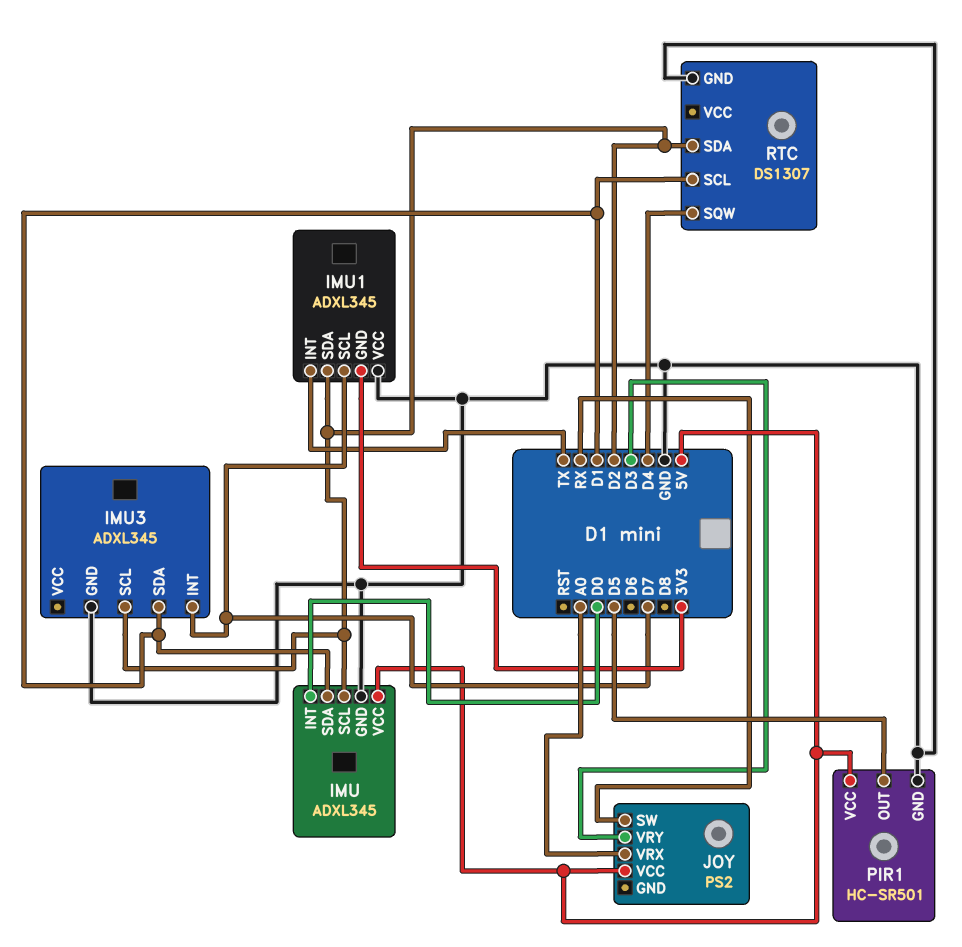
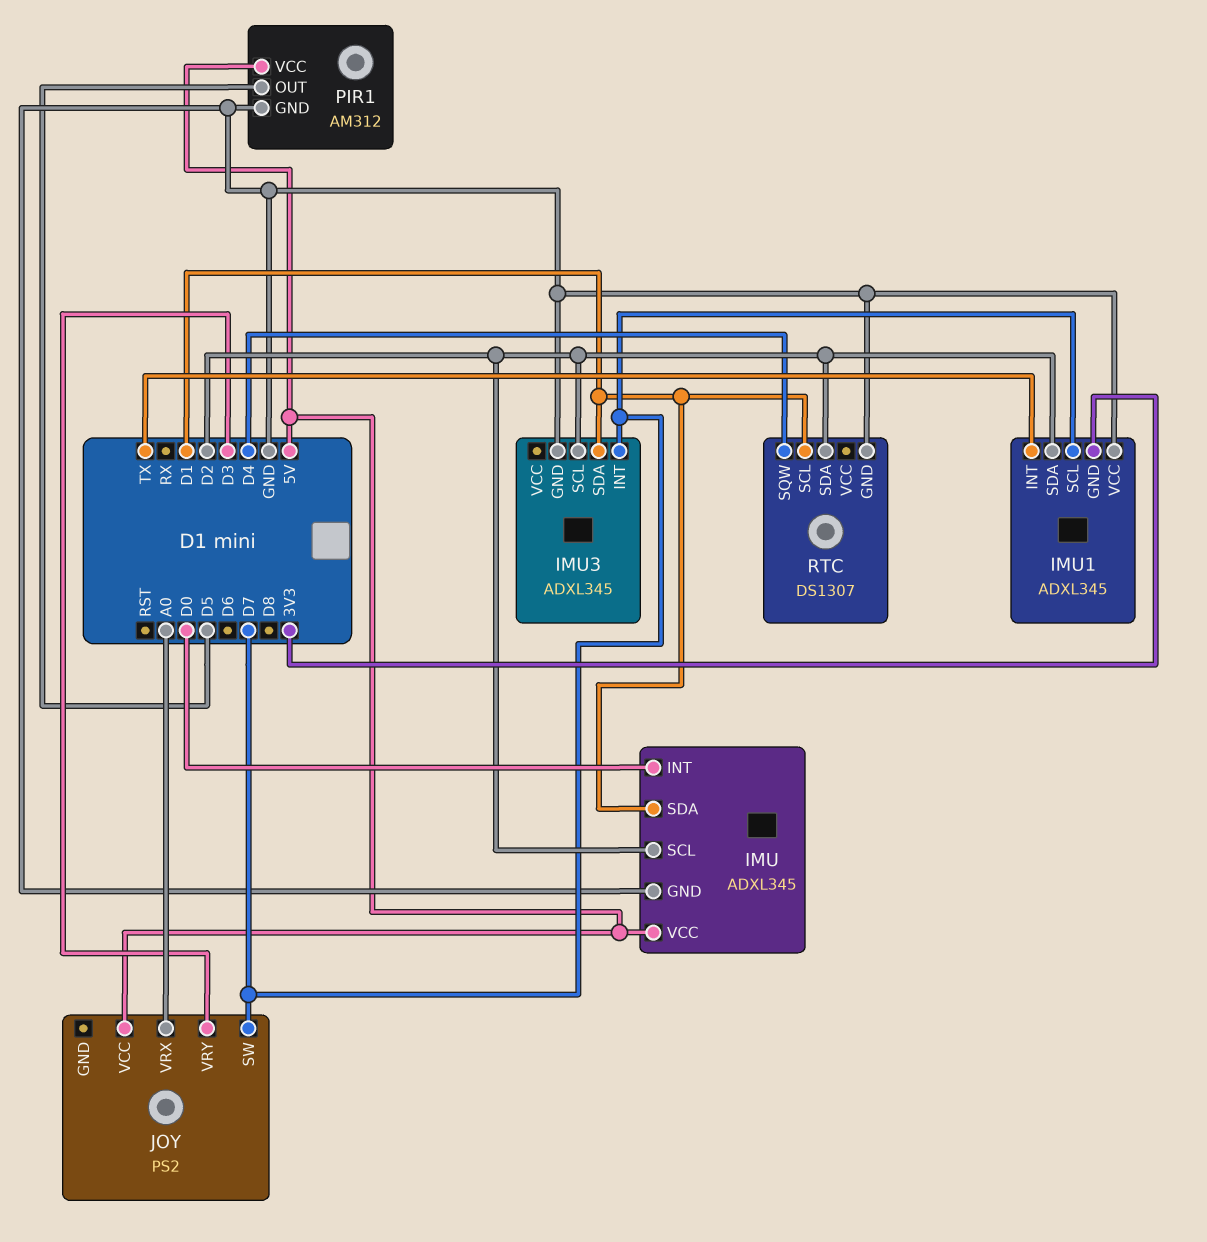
JOY pin SW: RX -> D7
PIR1: HC-SR501 -> AM312

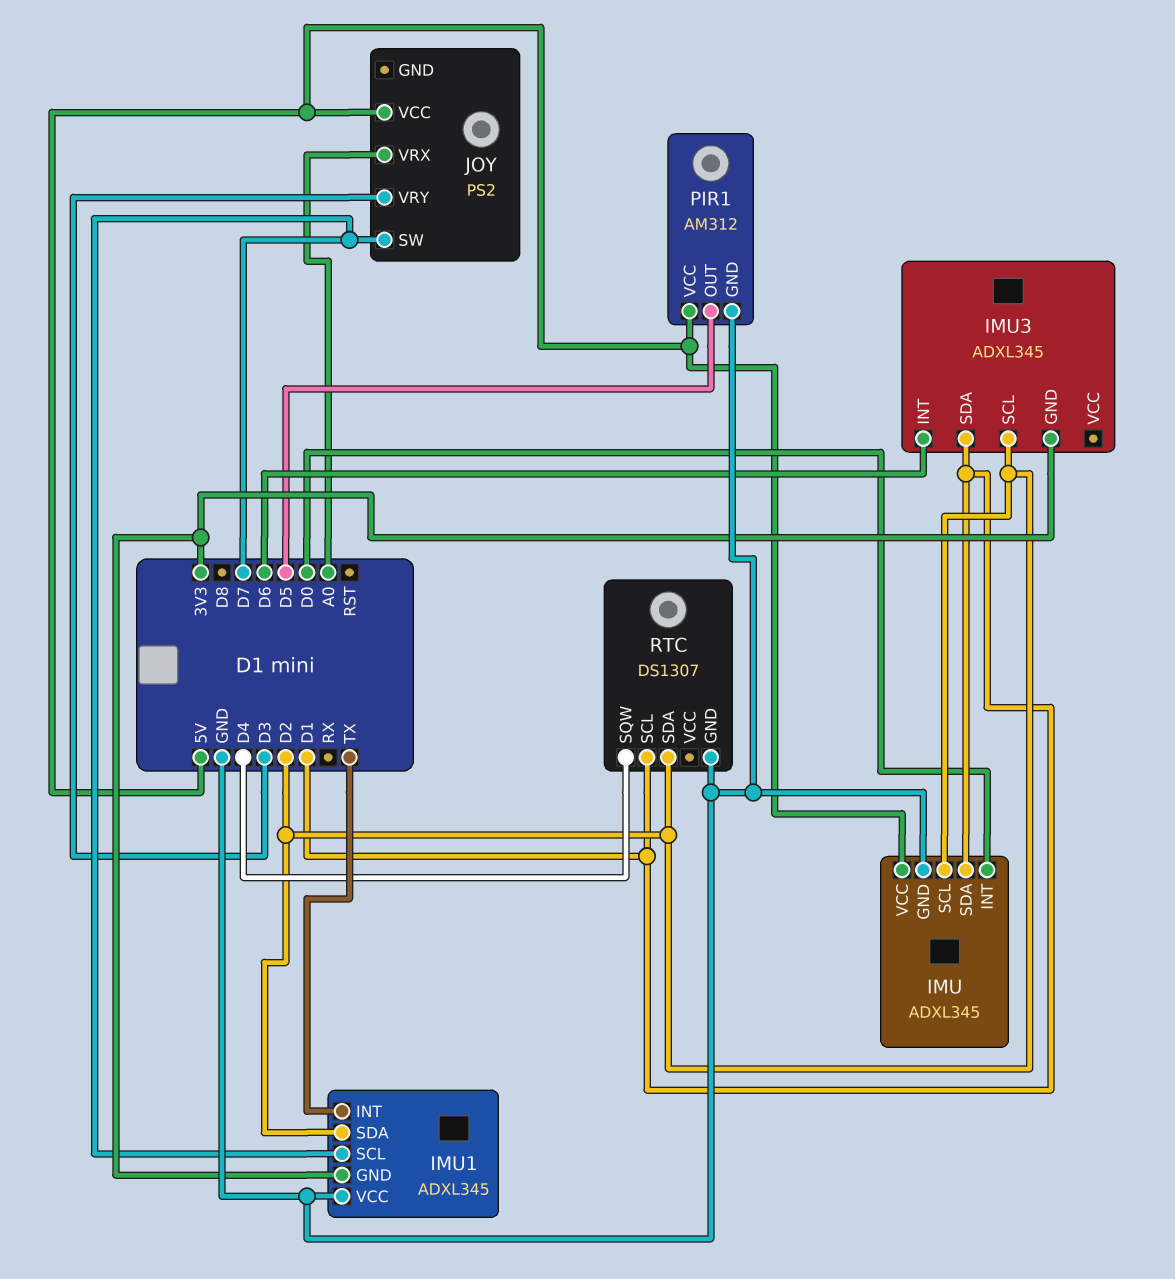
IMU3 pin GND: GND -> 3V3
IMU3 pin INT: D7 -> D6

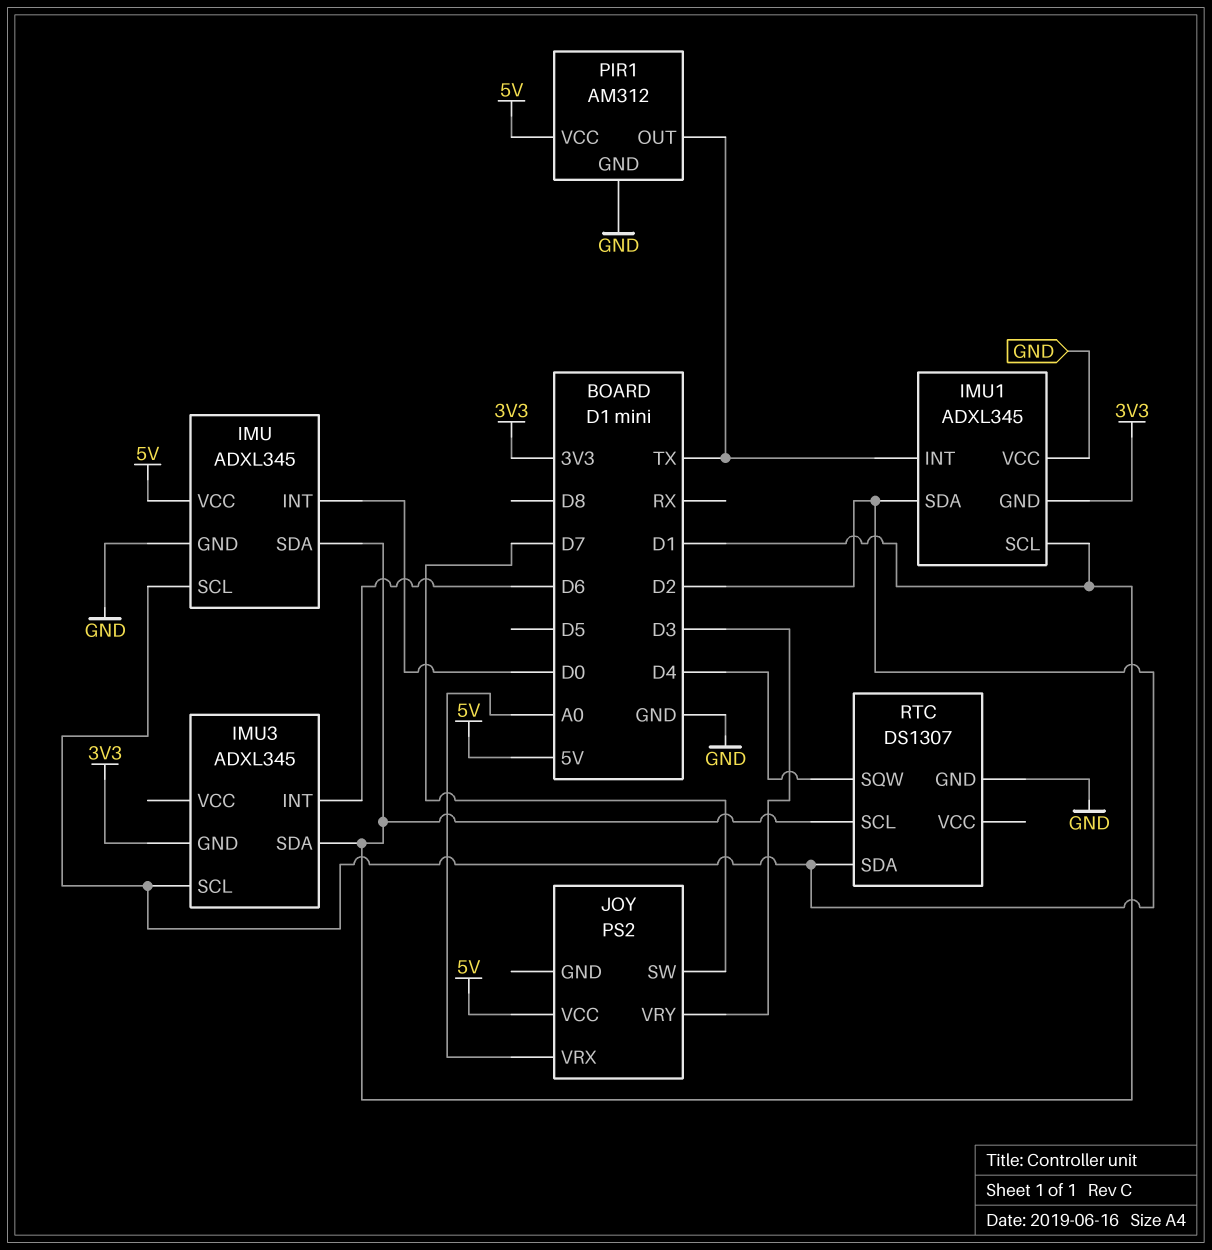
IMU1 pin SCL: D7 -> D1
PIR1 pin OUT: D5 -> TX

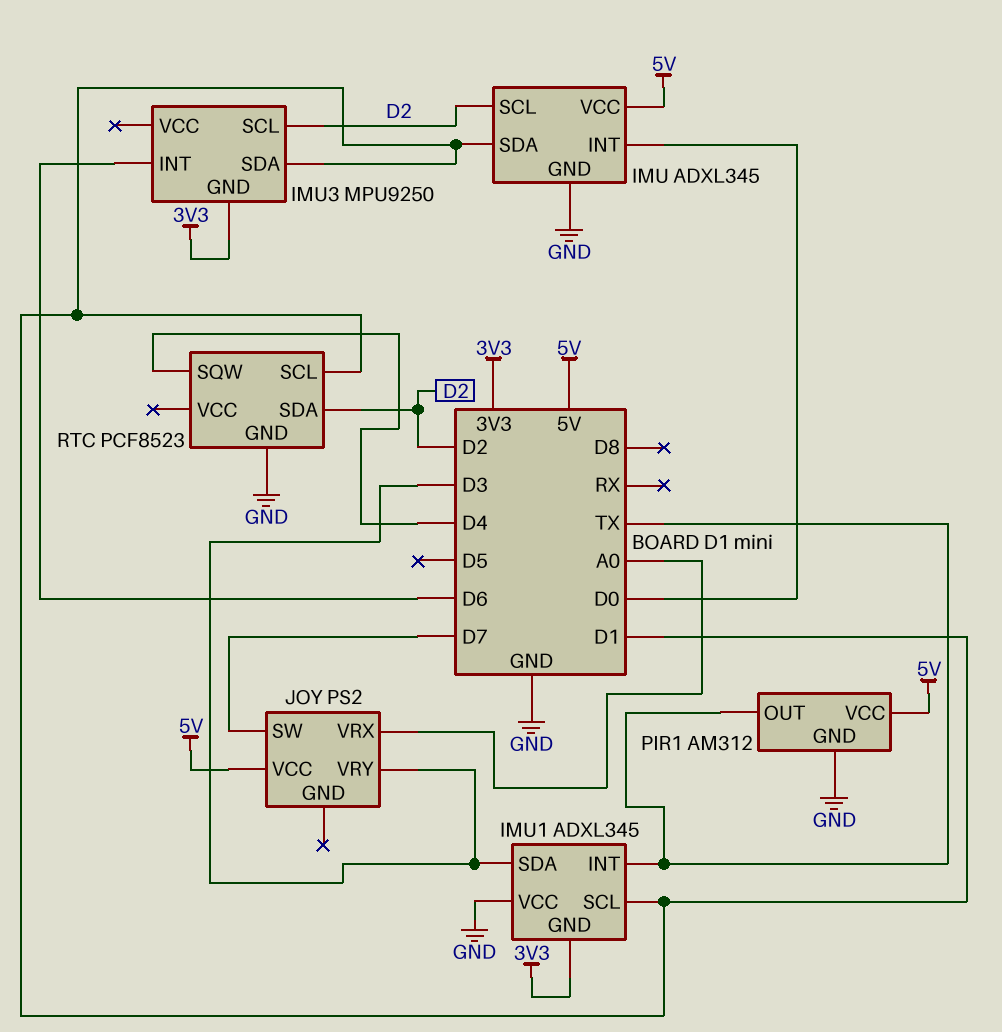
IMU1 pin SDA: D2 -> D3
IMU3: ADXL345 -> MPU9250
RTC: DS1307 -> PCF8523

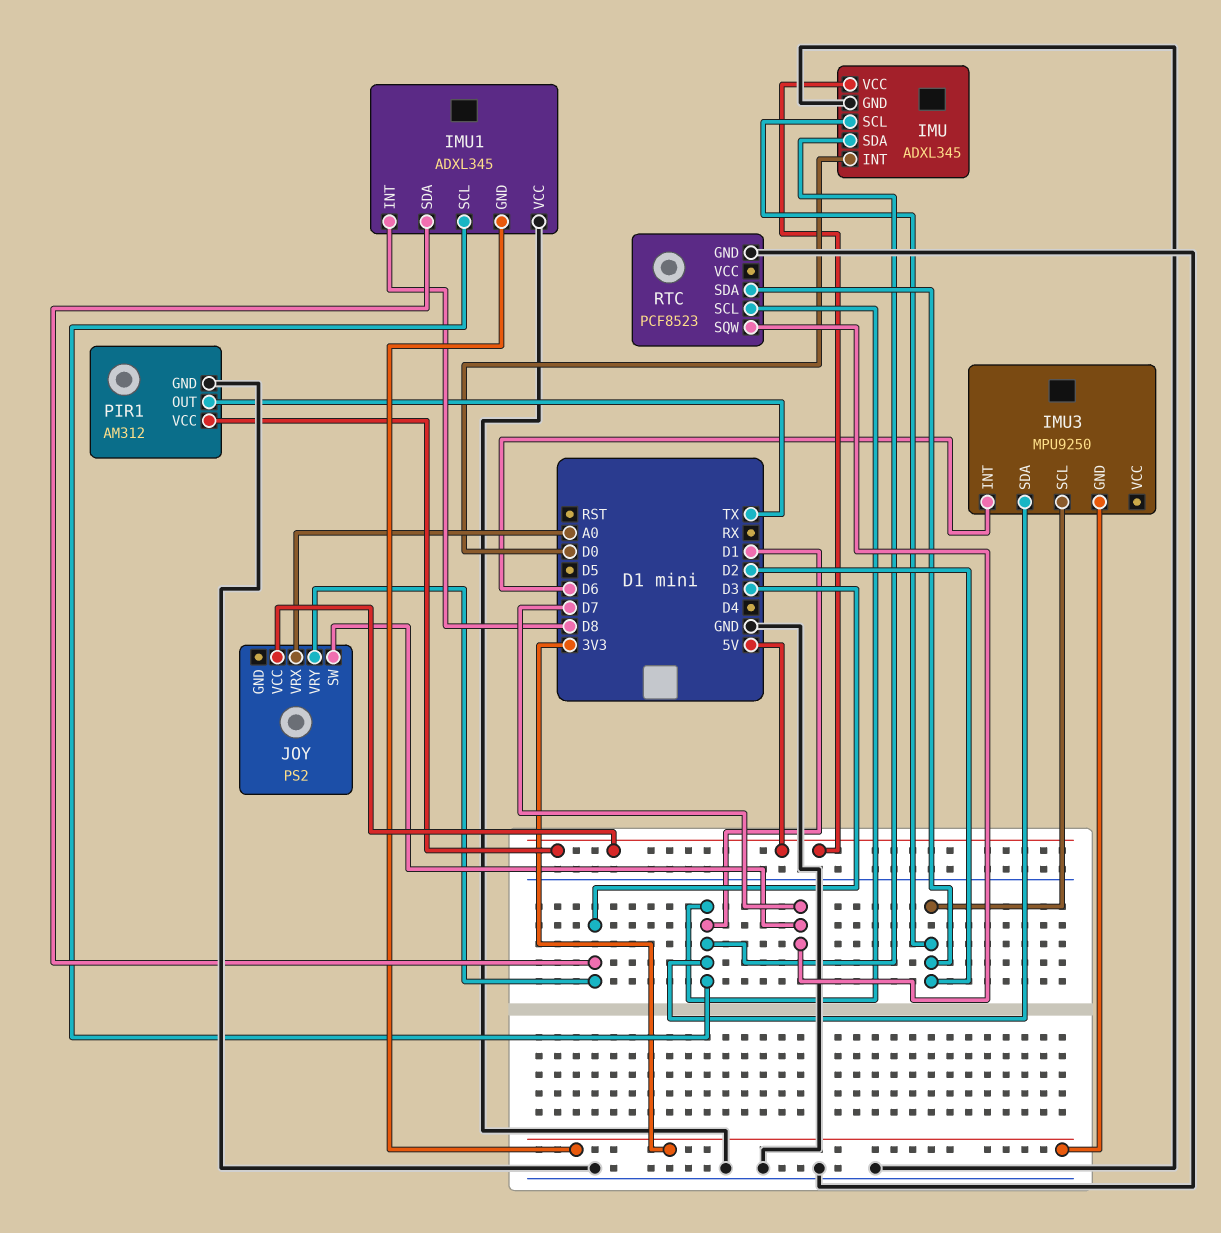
IMU1 pin INT: TX -> D8
RTC pin SQW: D4 -> D7

